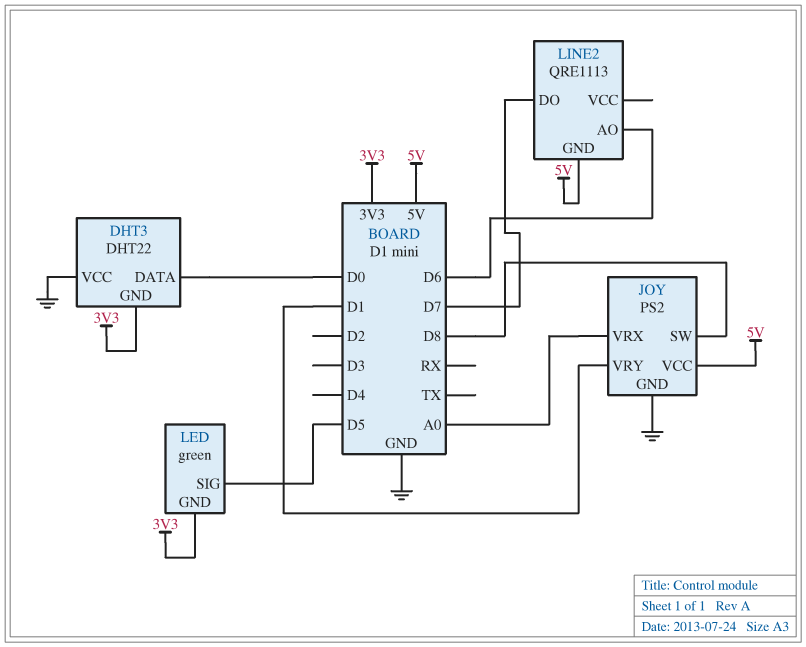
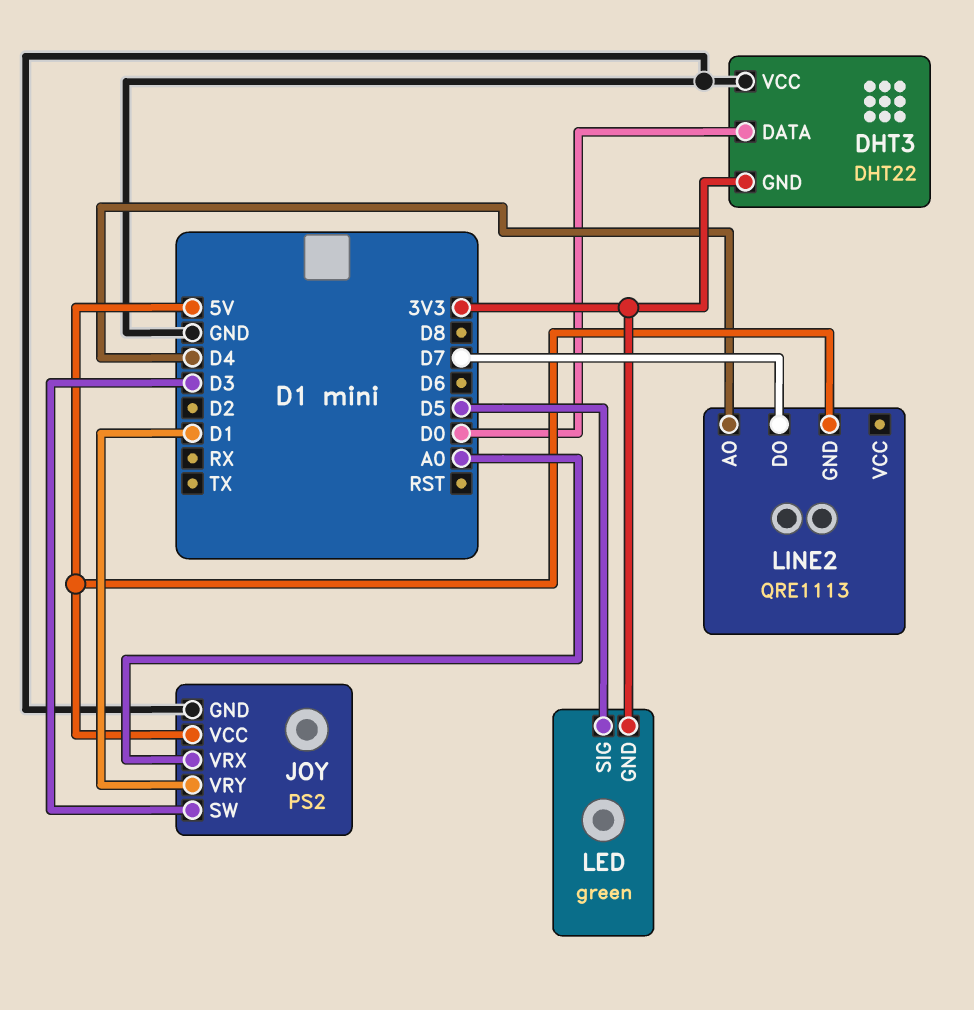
JOY pin SW: D8 -> D3
LINE2 pin AO: D6 -> D4

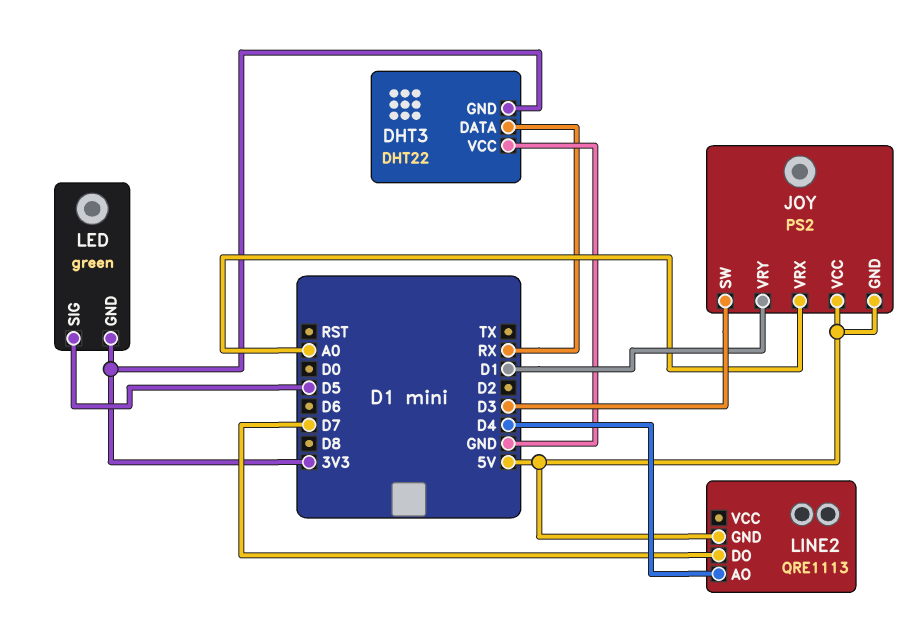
DHT3 pin DATA: D0 -> RX
JOY pin GND: GND -> 5V

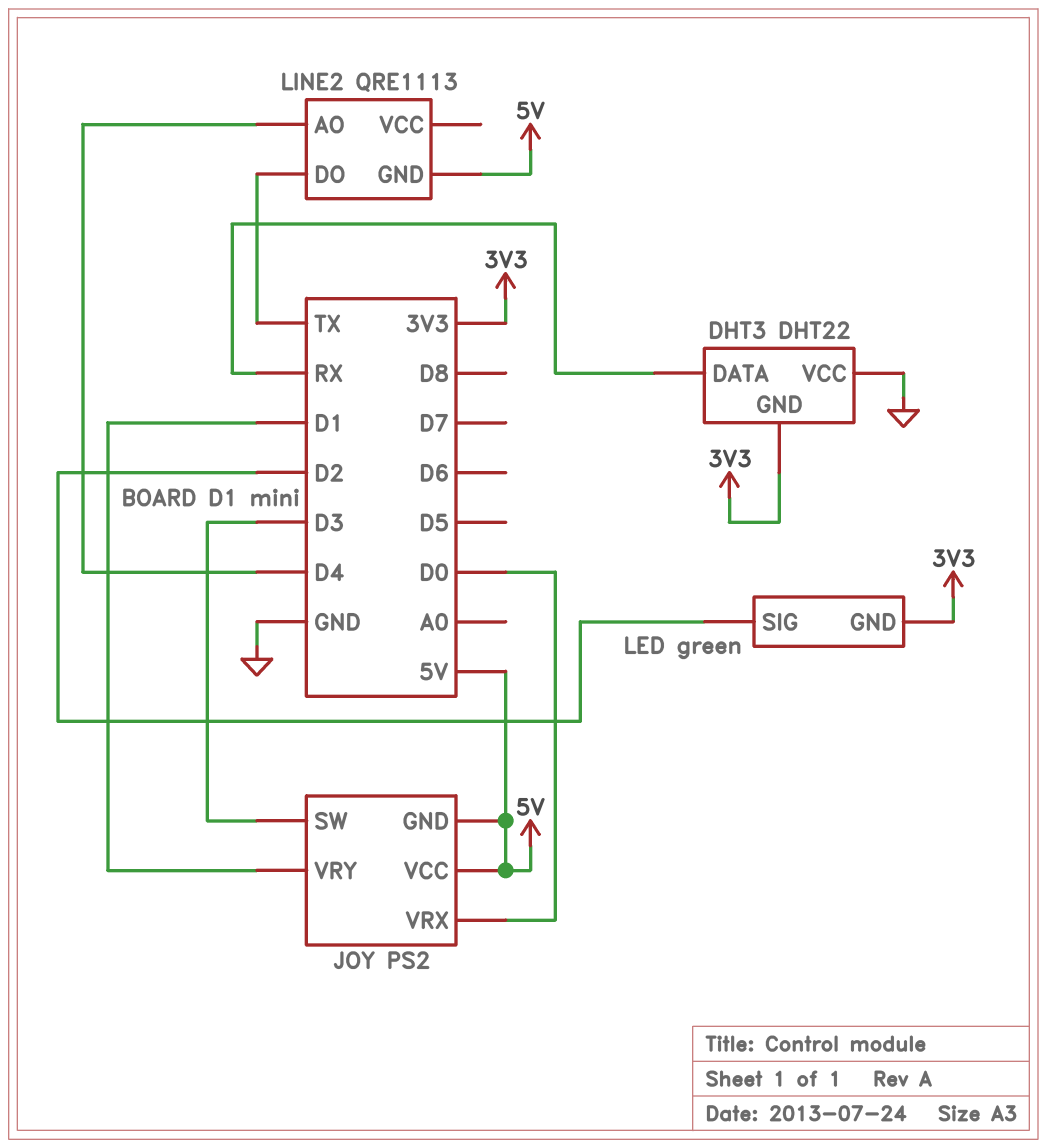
JOY pin VRX: A0 -> D0
LED pin SIG: D5 -> D2
LINE2 pin DO: D7 -> TX

